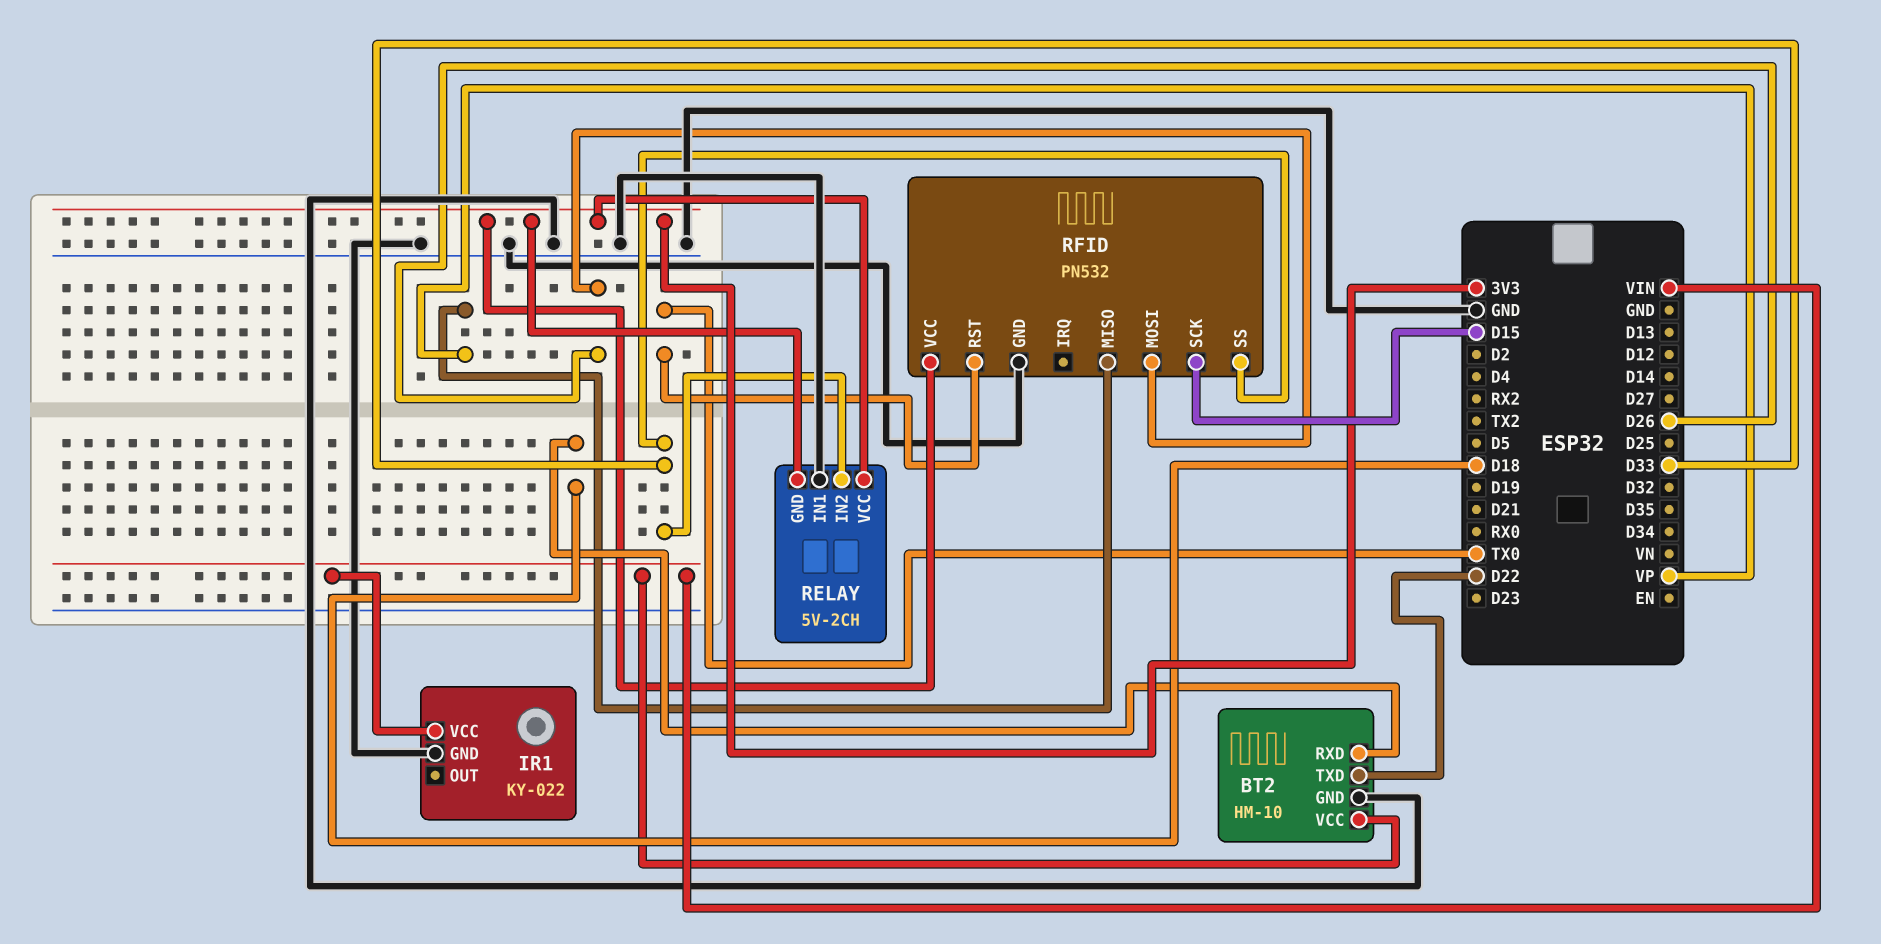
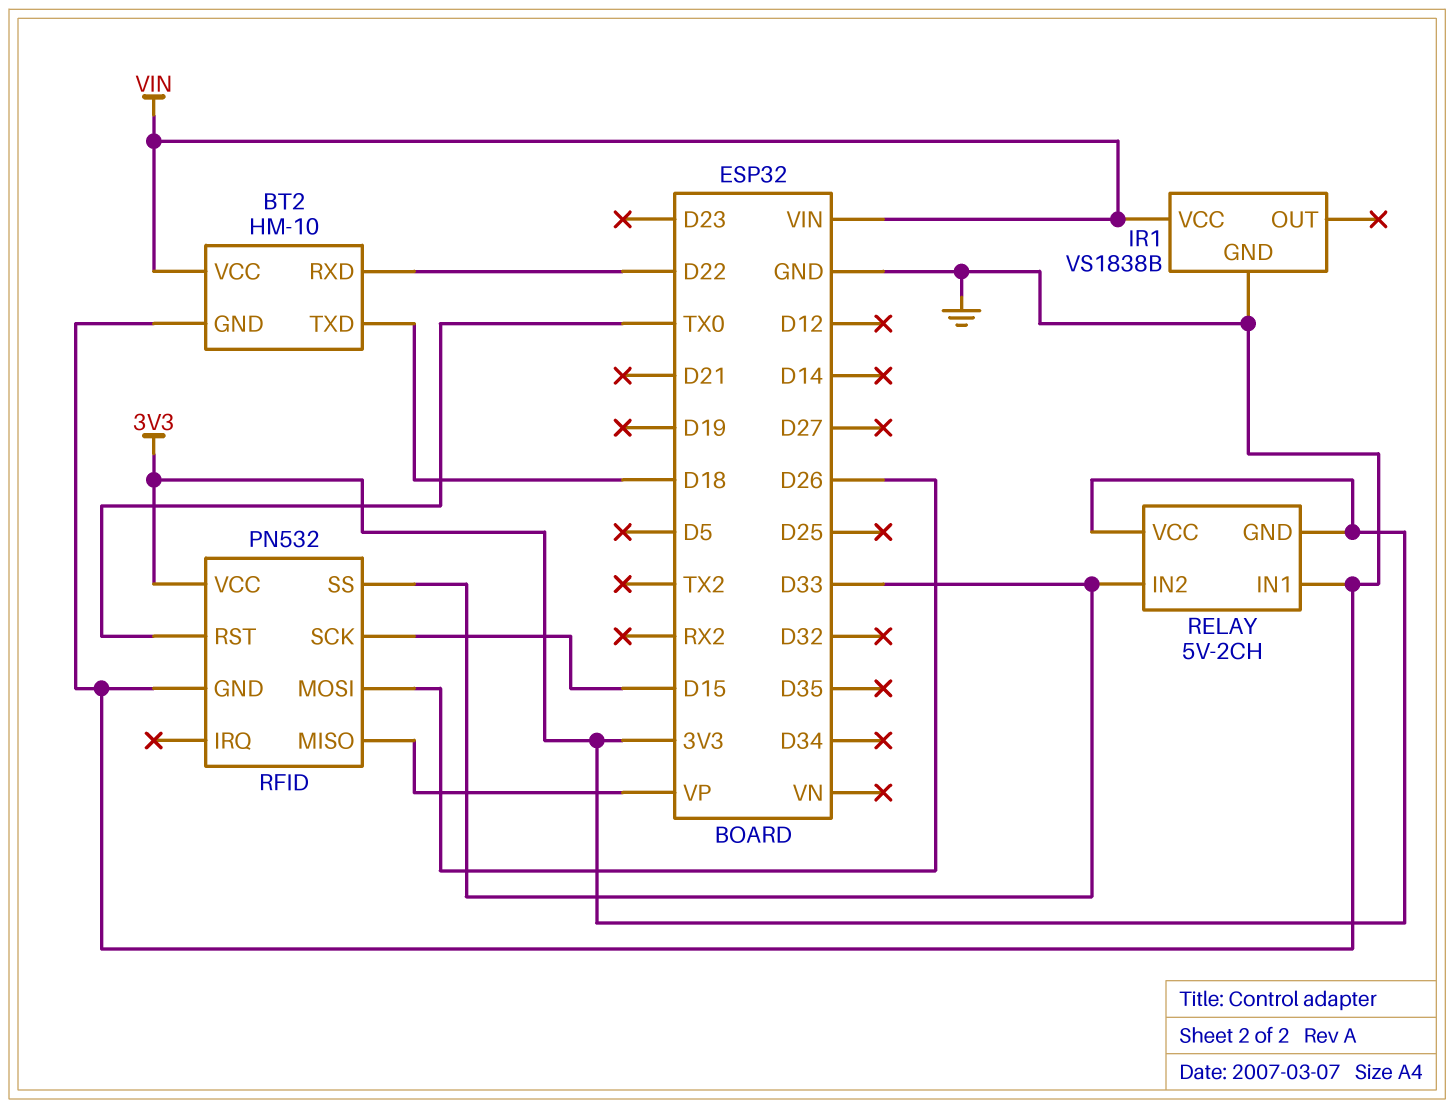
BT2 pin RXD: D18 -> D22
BT2 pin TXD: D22 -> D18
IR1: KY-022 -> VS1838B

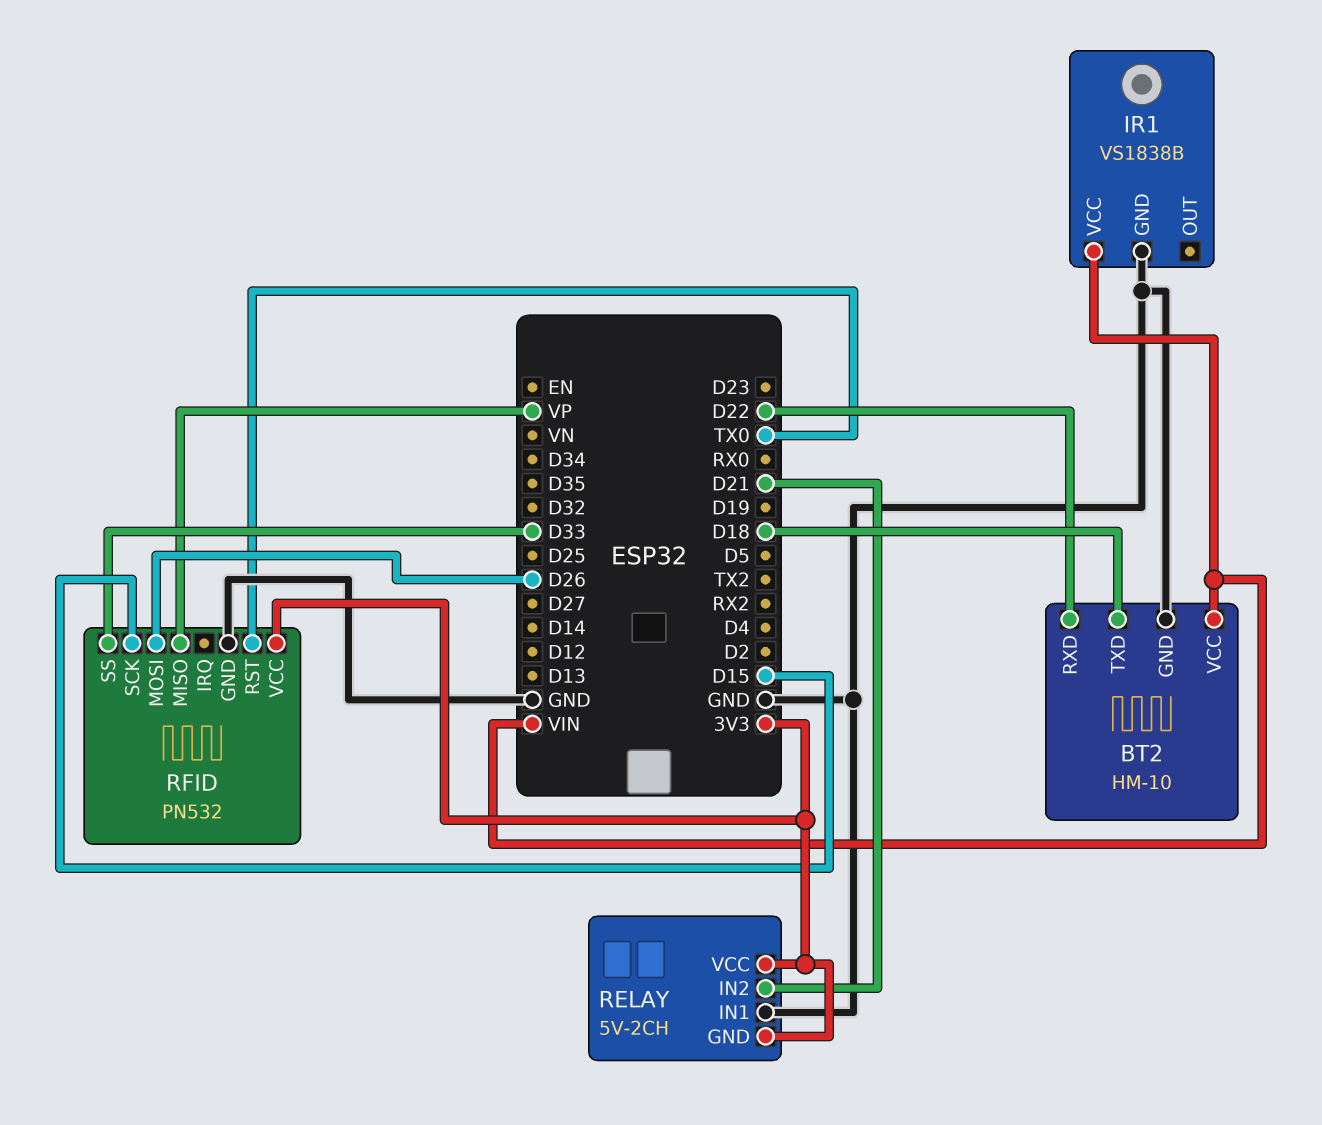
RELAY pin IN2: D33 -> D21

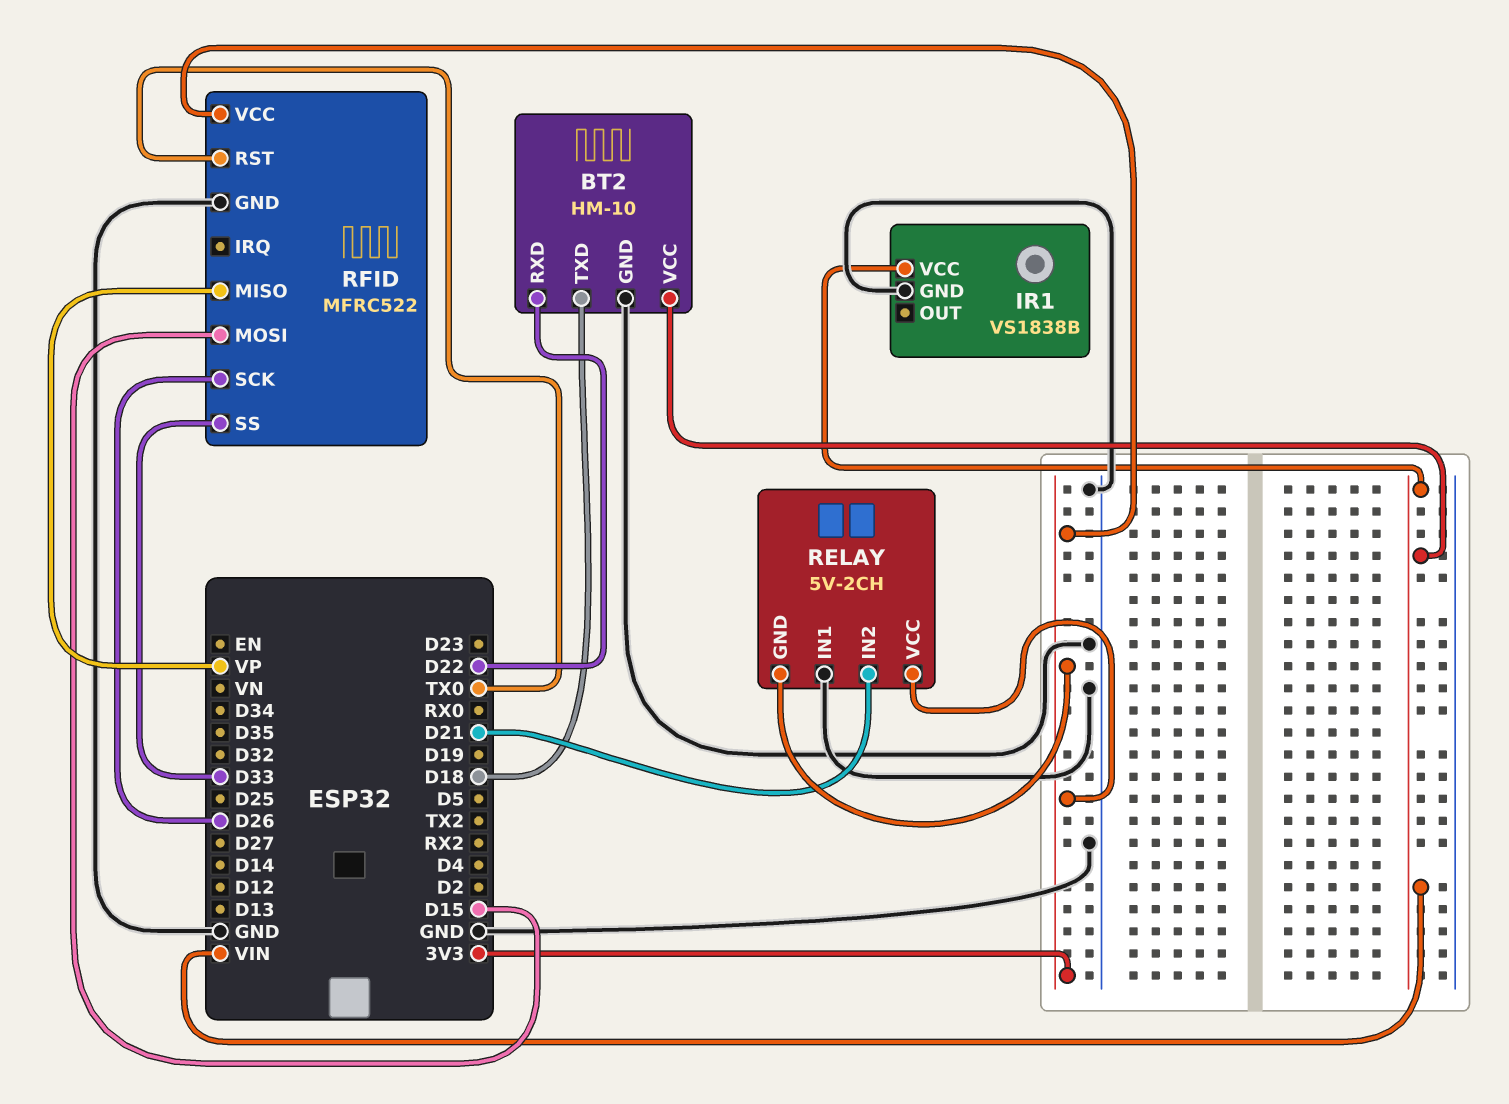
RFID: PN532 -> MFRC522
RFID pin MOSI: D26 -> D15
RFID pin SCK: D15 -> D26

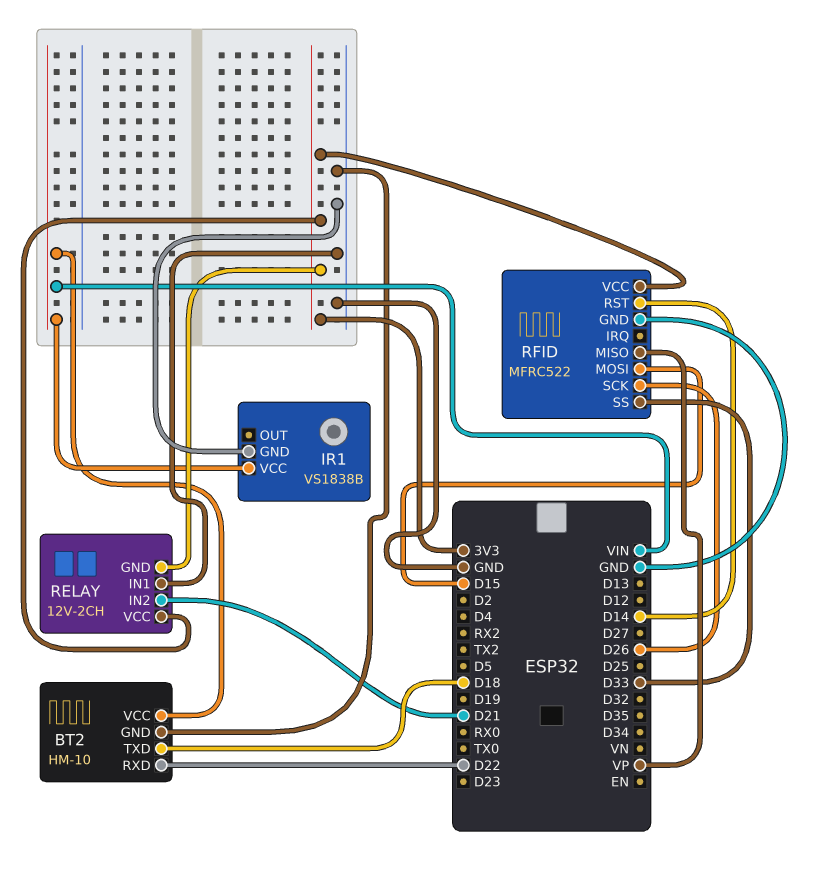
RELAY: 5V-2CH -> 12V-2CH
RFID pin RST: TX0 -> D14

